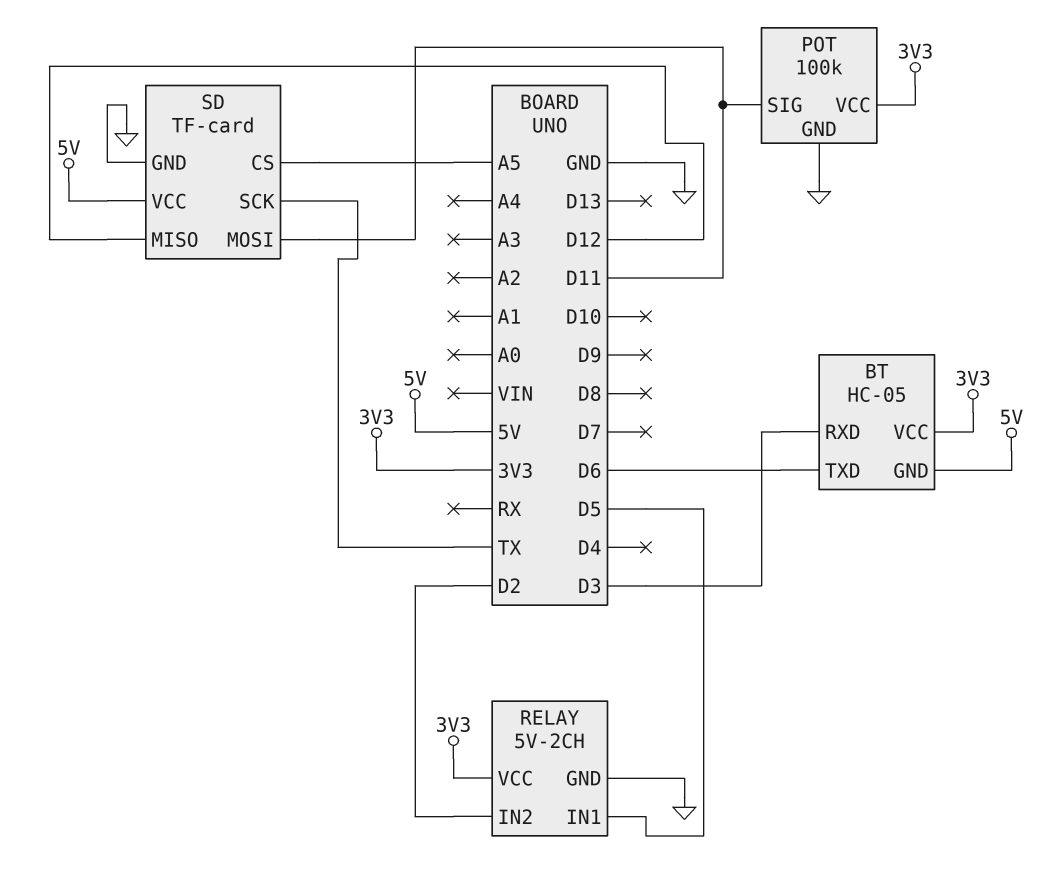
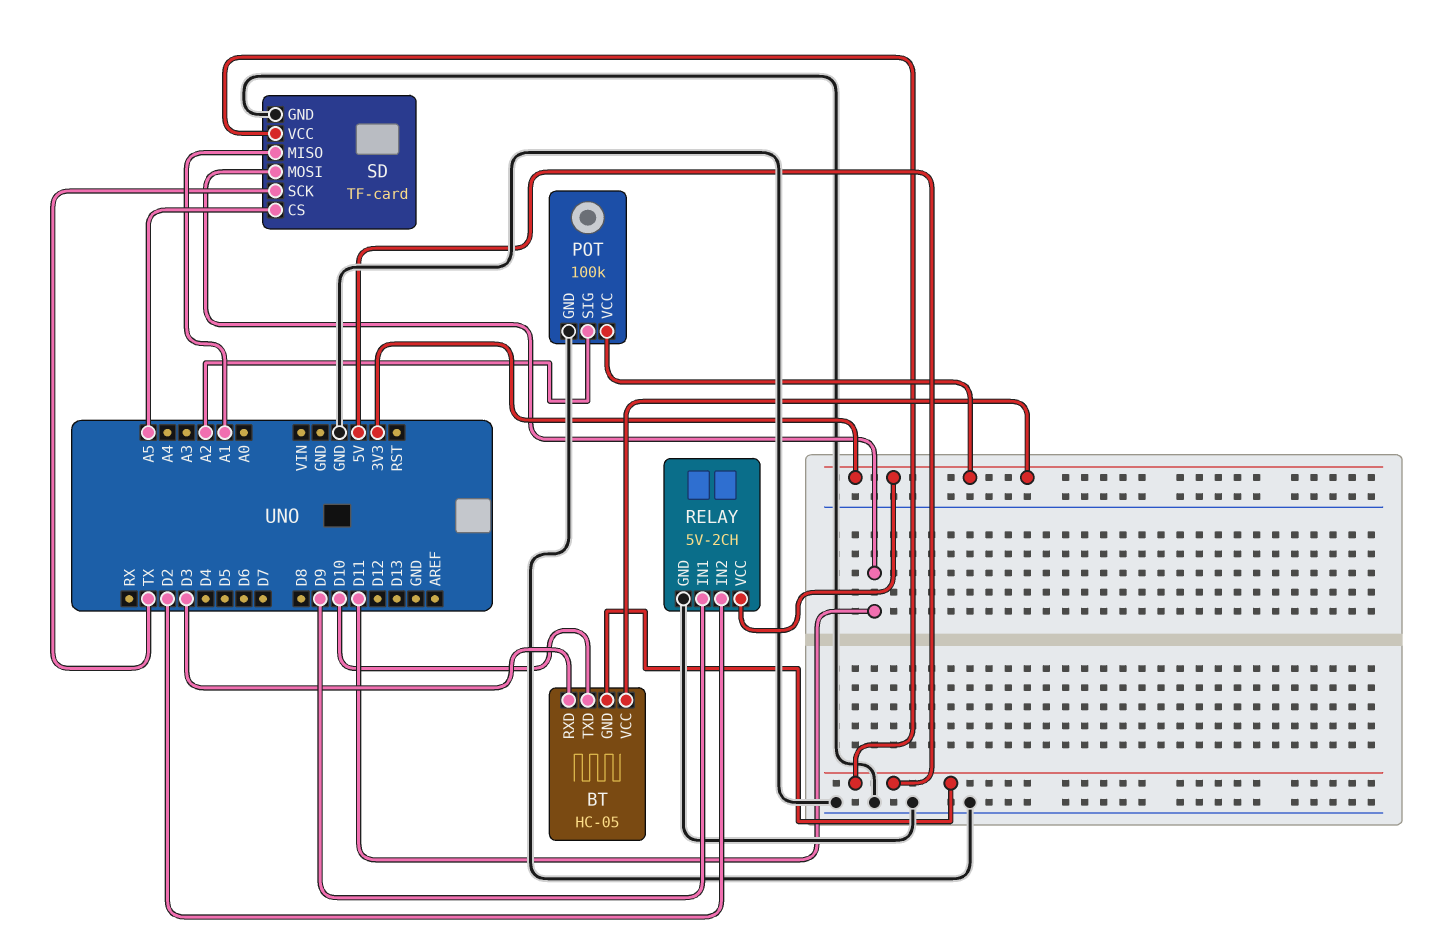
BT pin TXD: D6 -> D10
POT pin SIG: D11 -> A2
RELAY pin IN1: D5 -> D9
SD pin MISO: D12 -> A1

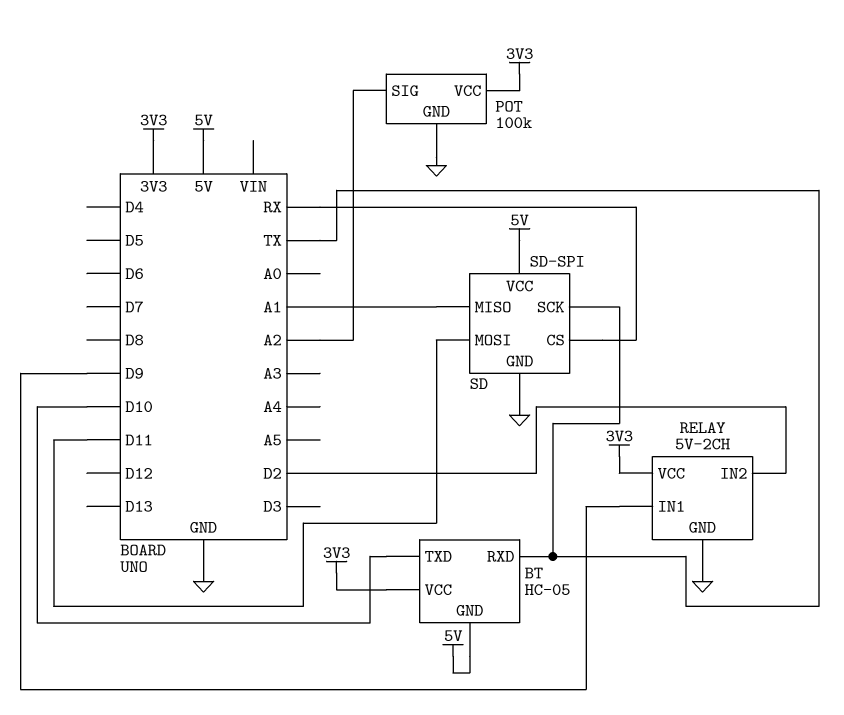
BT pin RXD: D3 -> TX
SD: TF-card -> SD-SPI
SD pin CS: A5 -> RX

